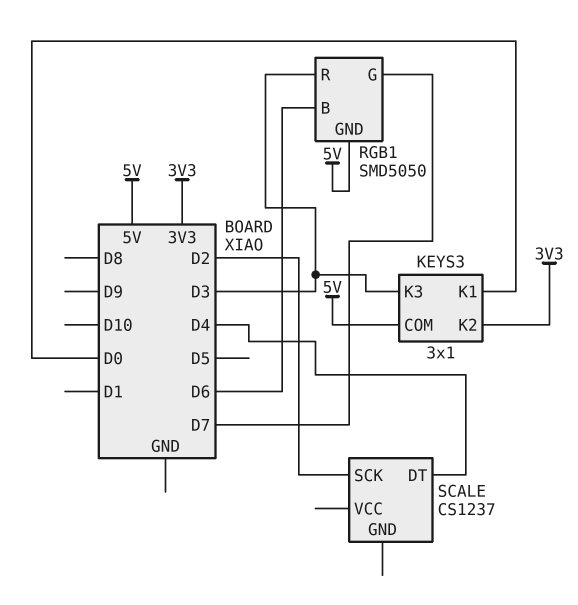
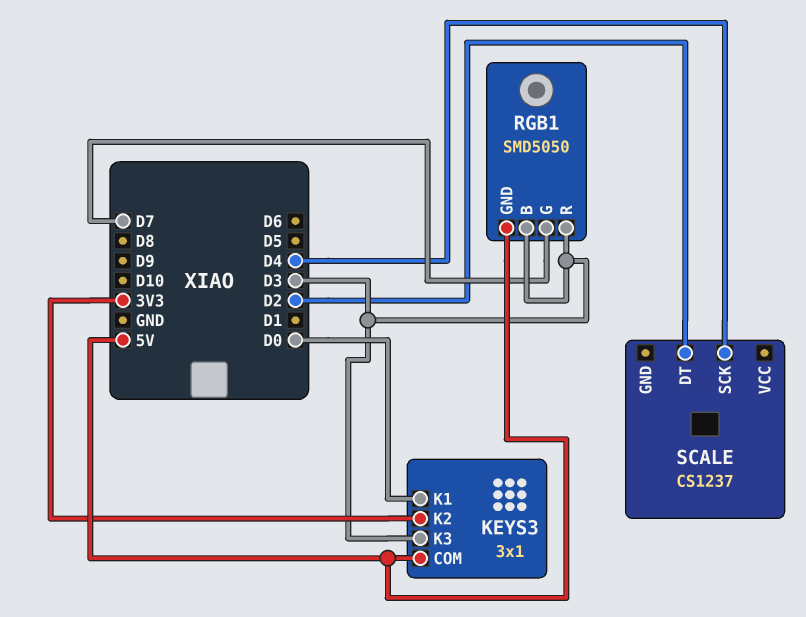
RGB1 pin B: D6 -> D3
SCALE pin DT: D4 -> D2
SCALE pin SCK: D2 -> D4

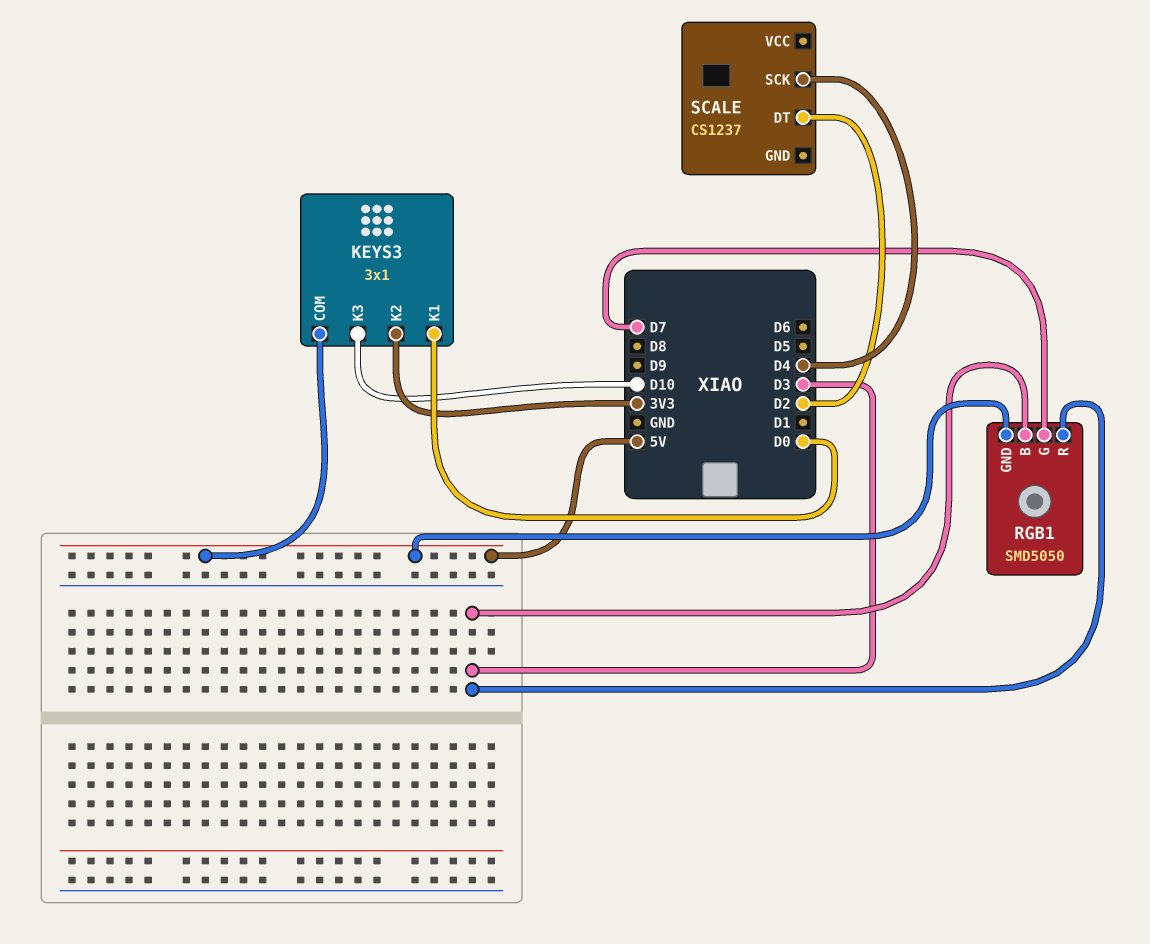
KEYS3 pin K3: D3 -> D10

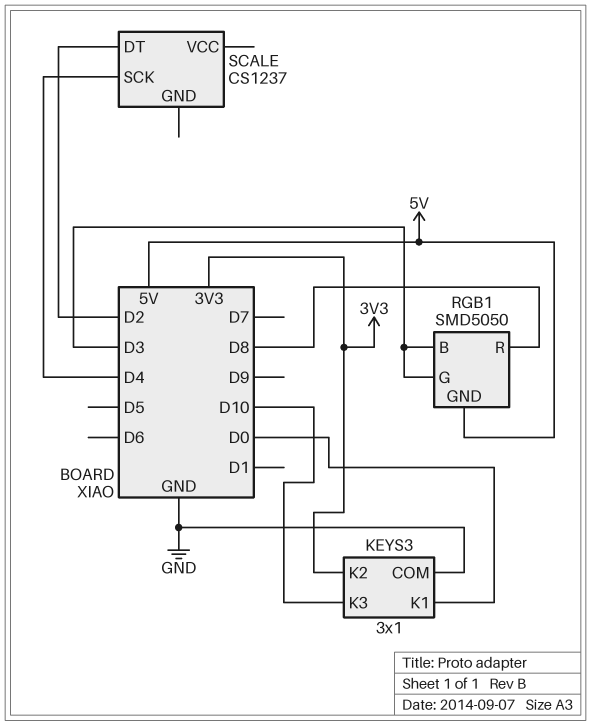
KEYS3 pin COM: 5V -> GND
RGB1 pin G: D7 -> D3
RGB1 pin R: D3 -> D8

